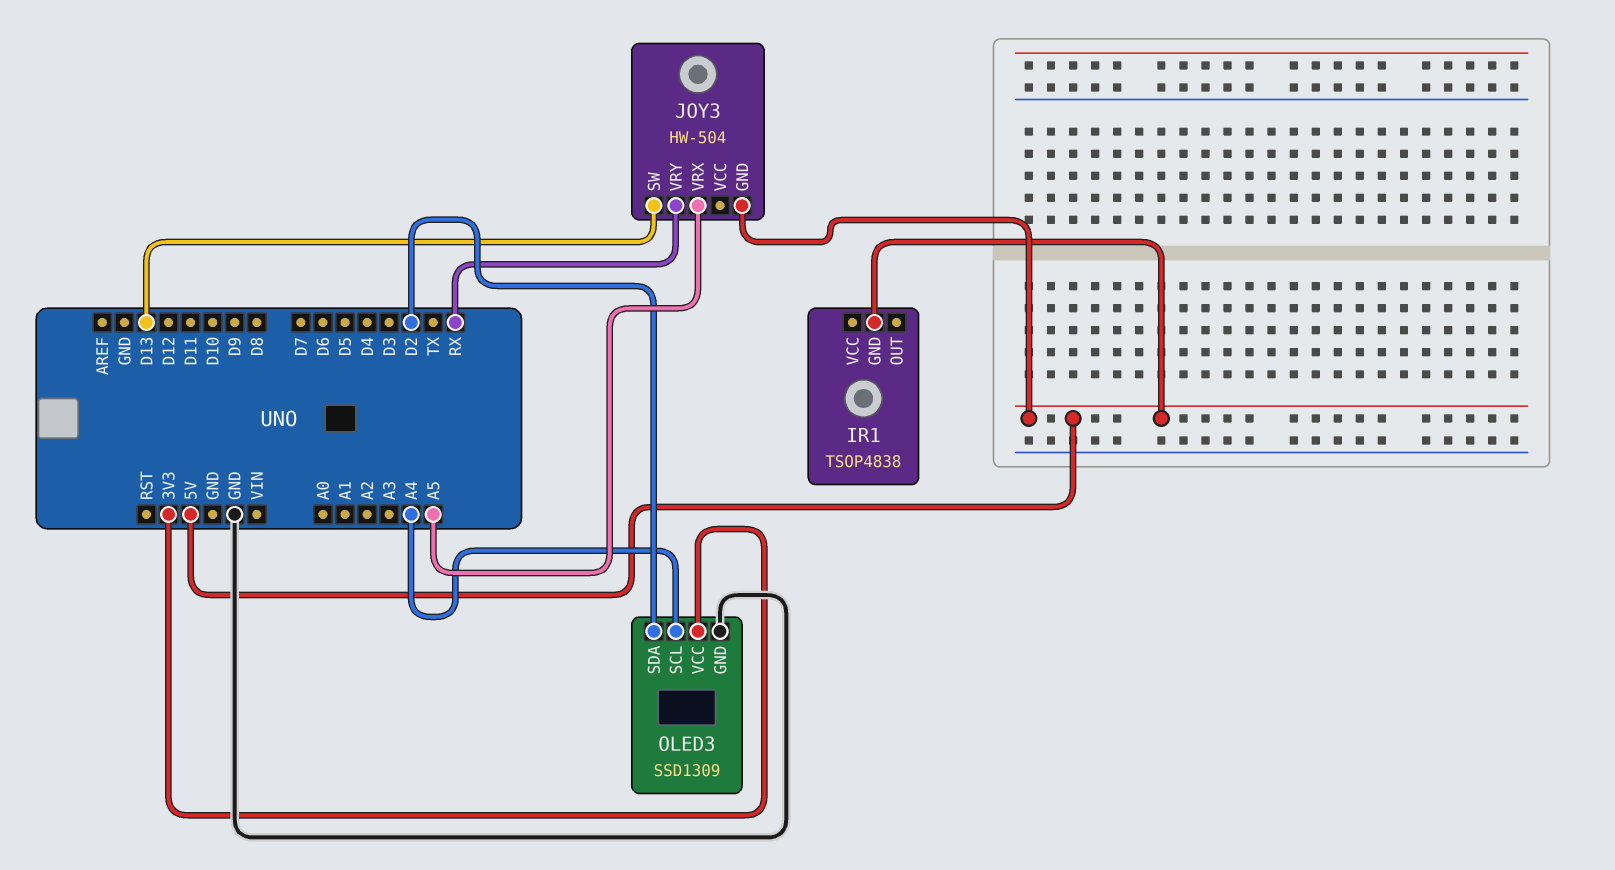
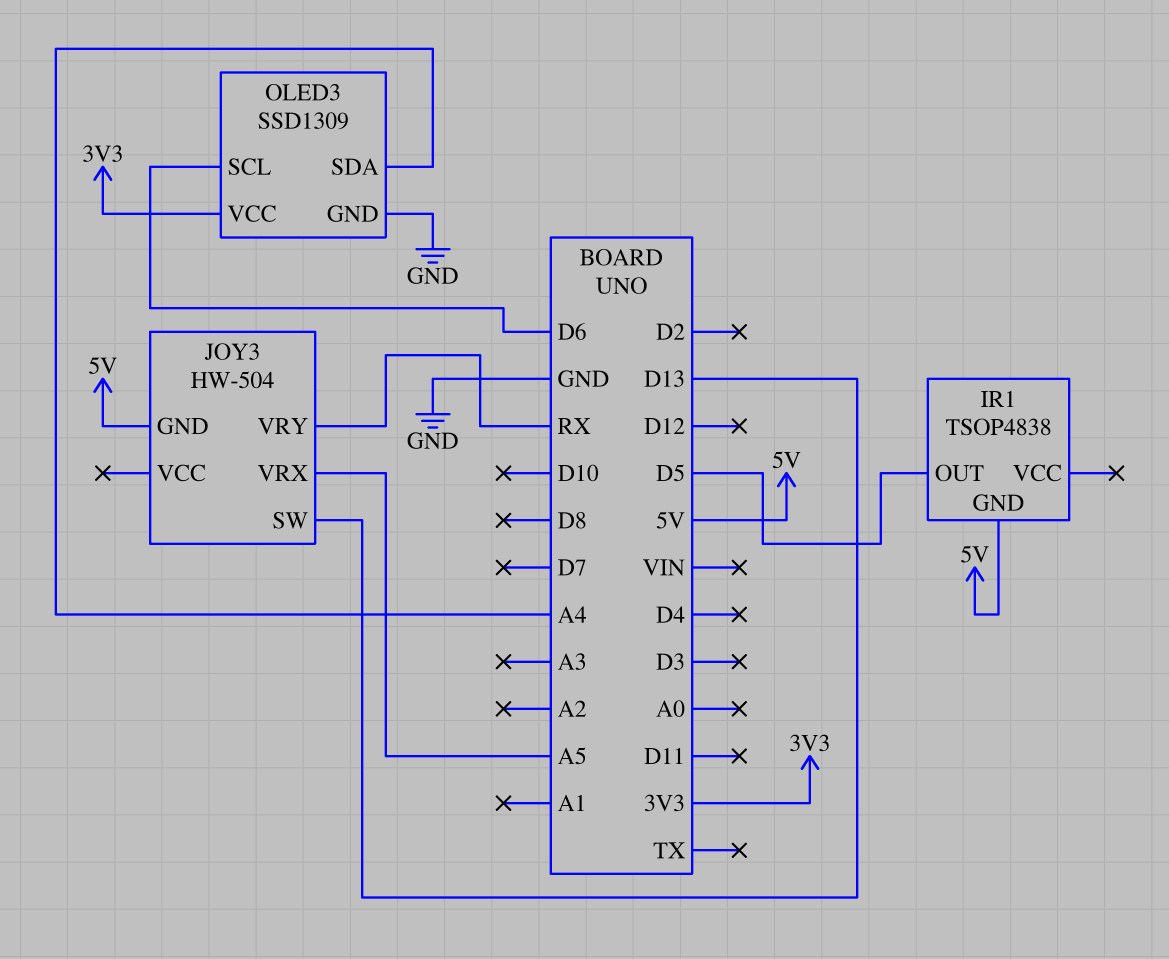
IR1 pin OUT: none -> D5
OLED3 pin SCL: A4 -> D6
OLED3 pin SDA: D2 -> A4

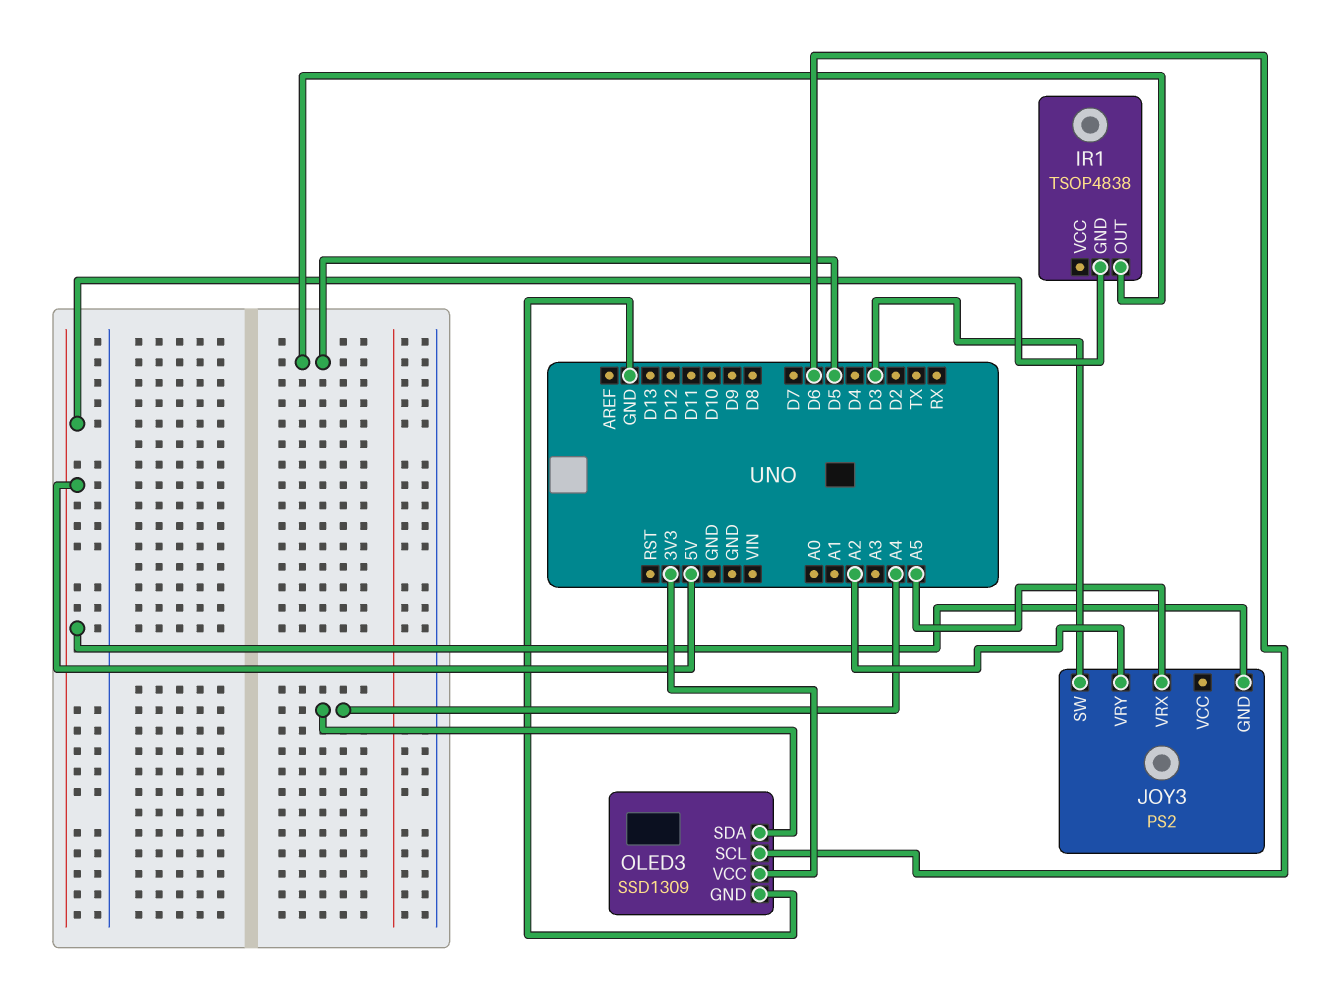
JOY3: HW-504 -> PS2
JOY3 pin SW: D13 -> D3
JOY3 pin VRY: RX -> A2

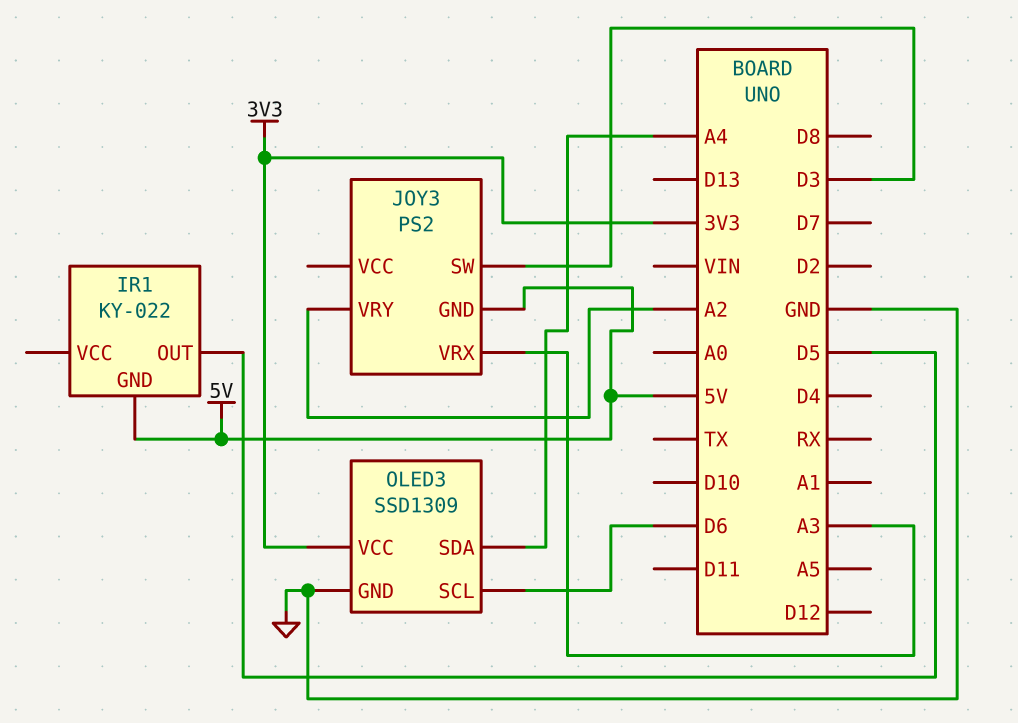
IR1: TSOP4838 -> KY-022
JOY3 pin VRX: A5 -> A3

